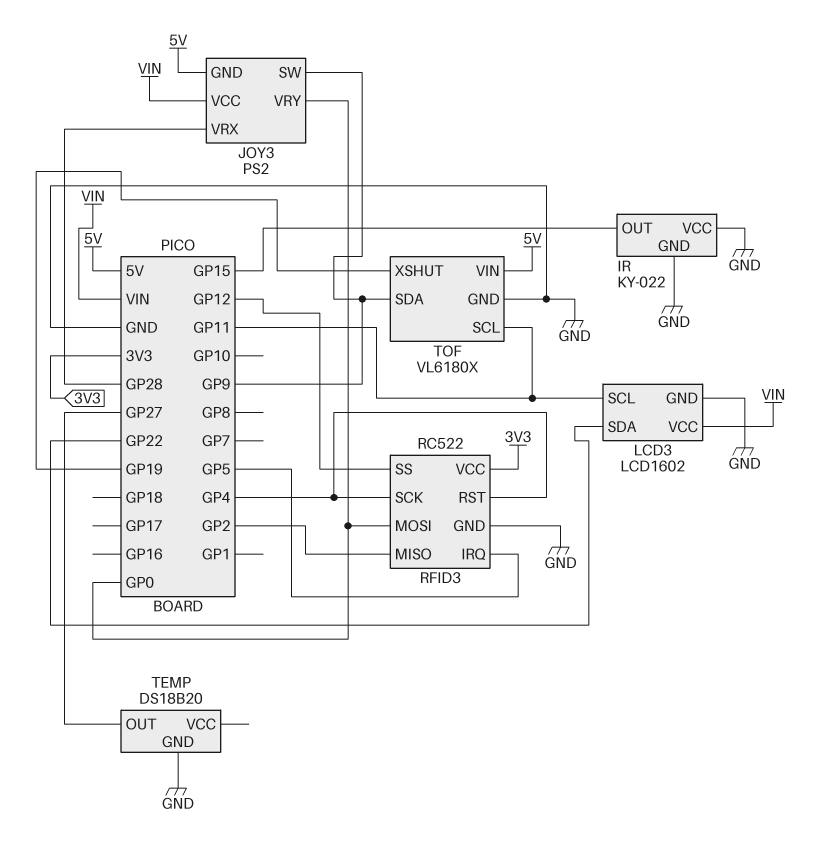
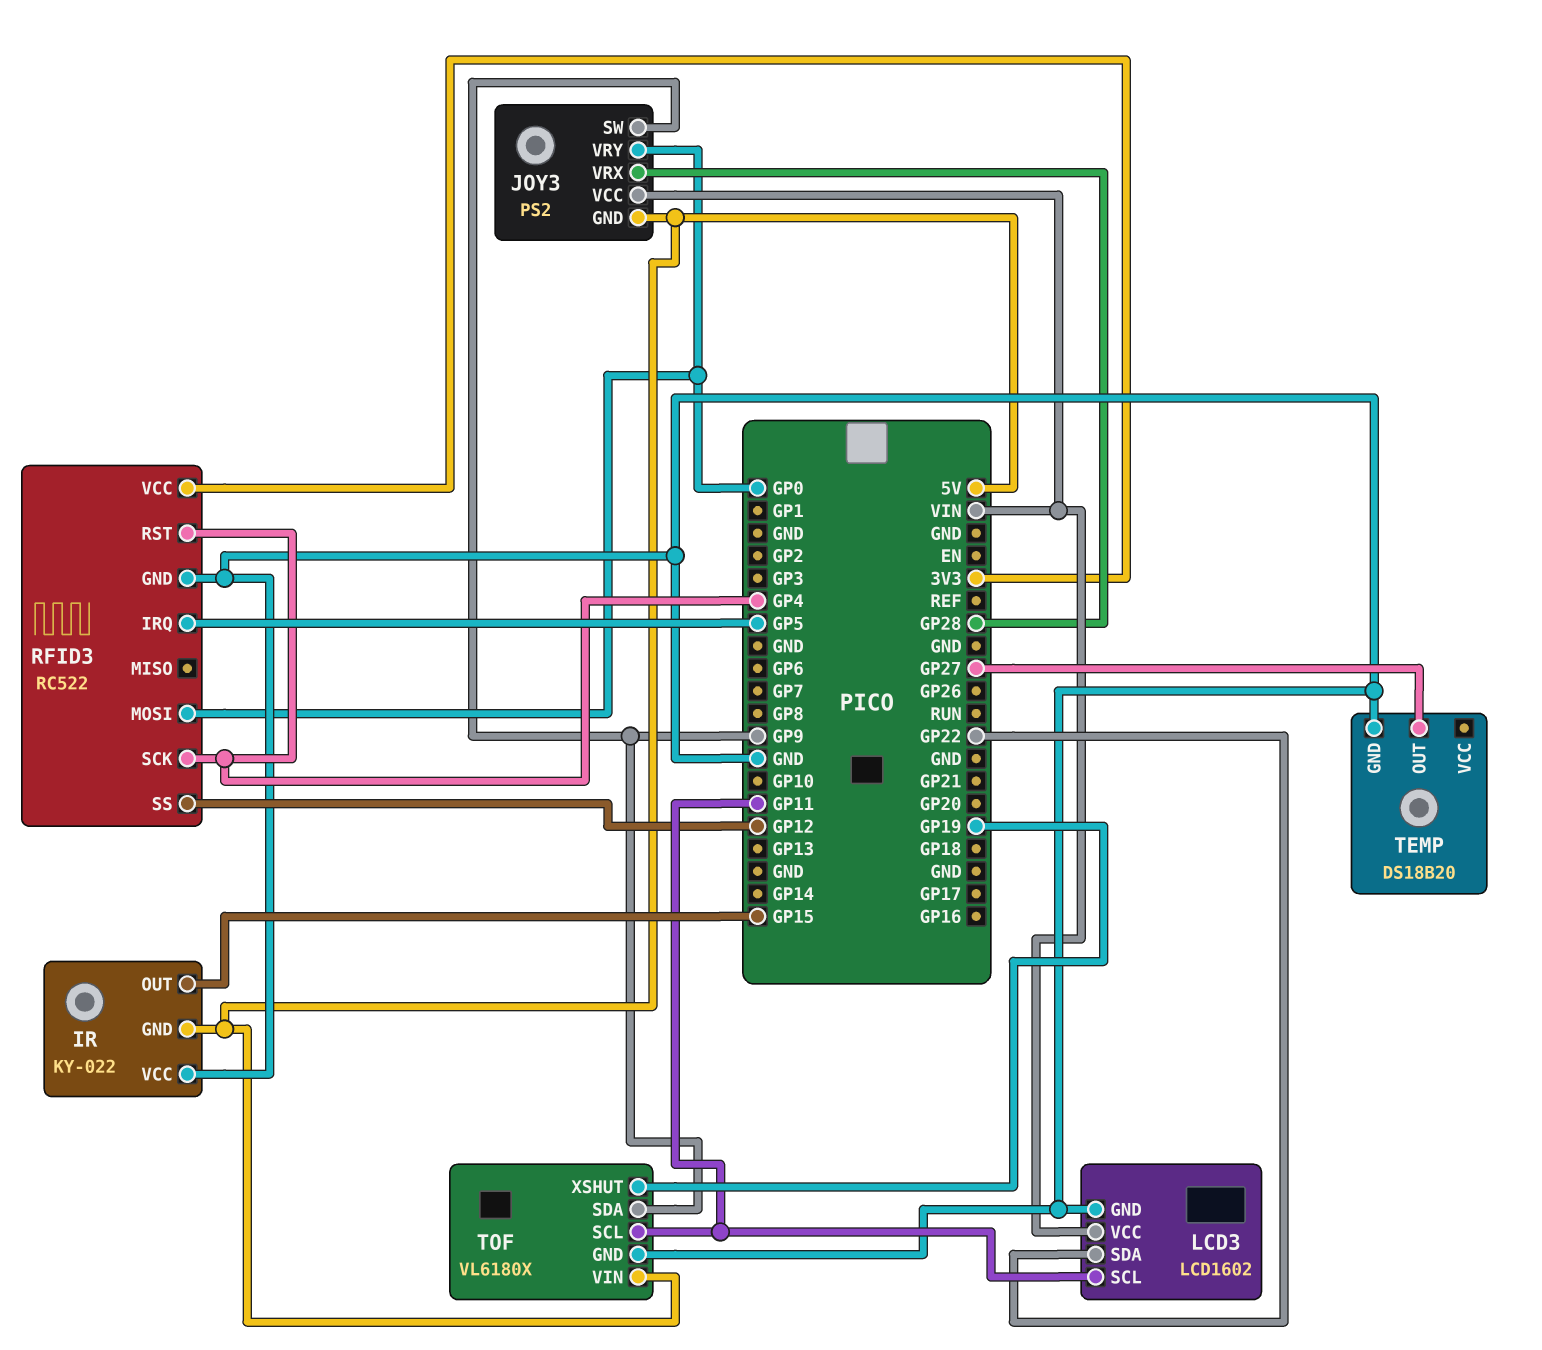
IR pin GND: GND -> 5V
RFID3 pin MISO: GP2 -> none

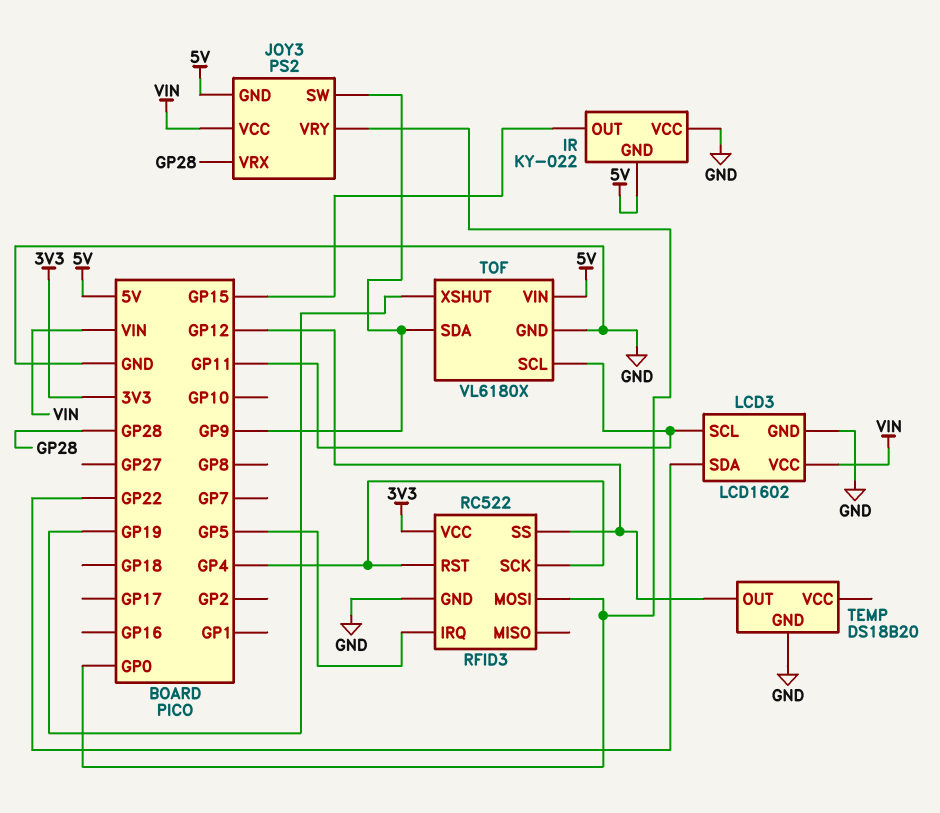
TEMP pin OUT: GP27 -> GP12

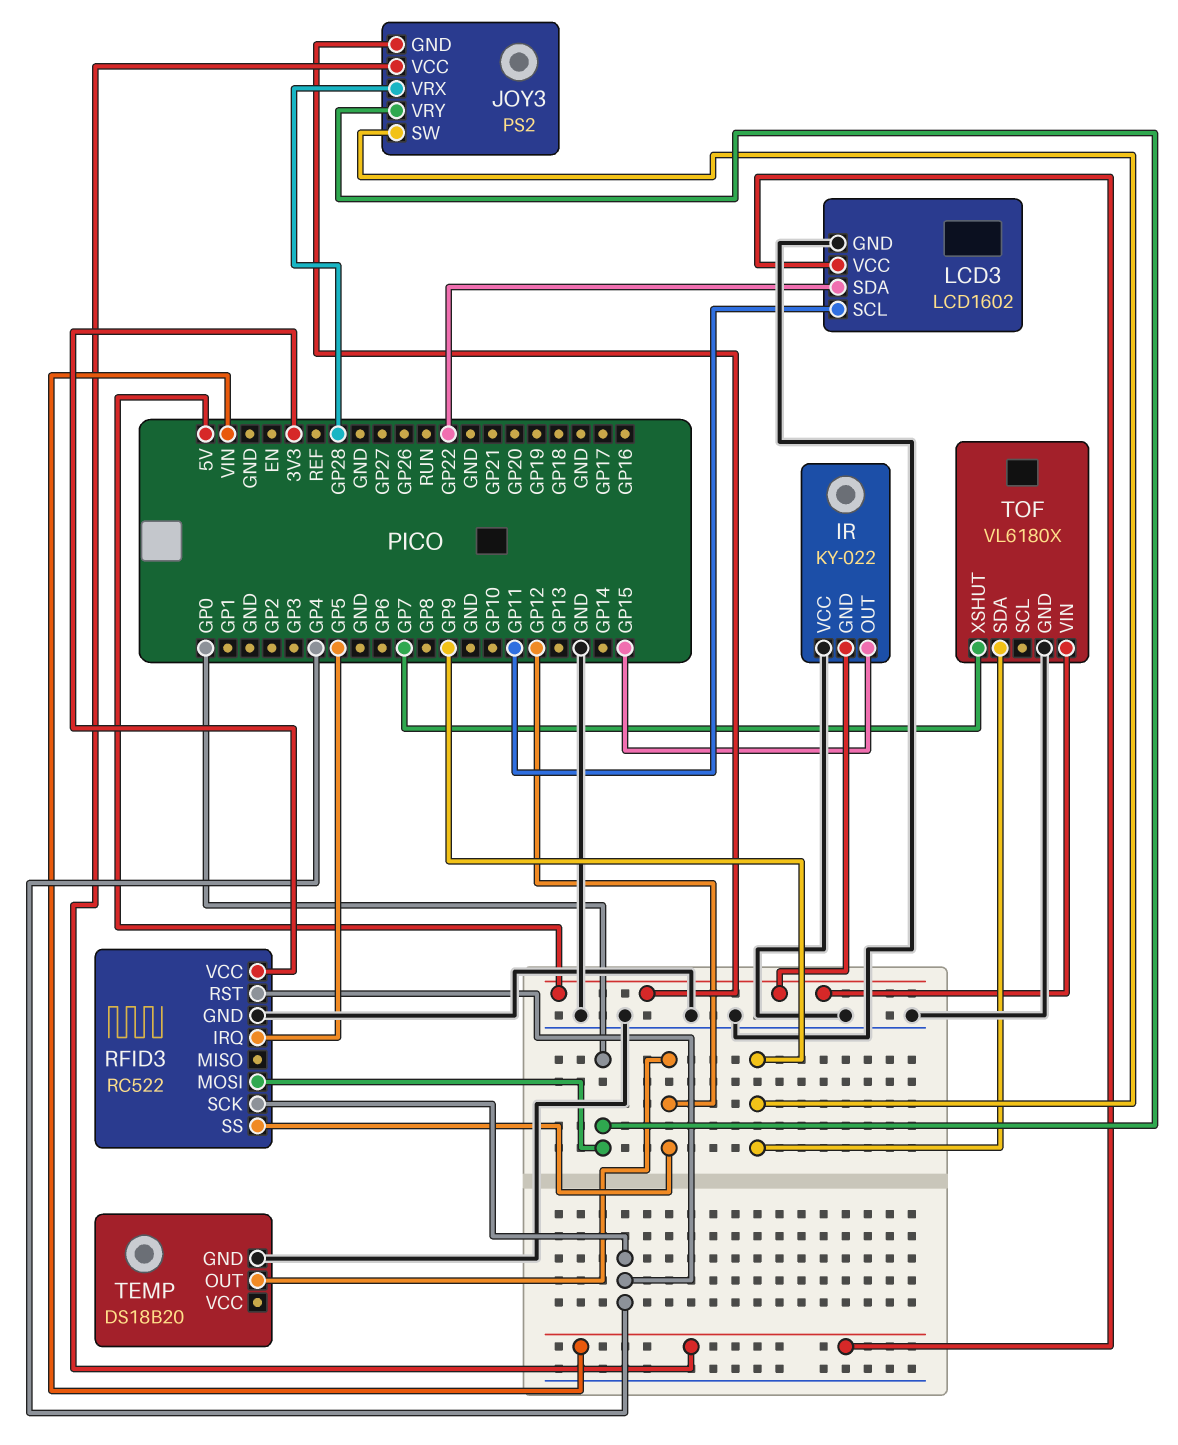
TOF pin SCL: GP11 -> none
TOF pin XSHUT: GP19 -> GP7

